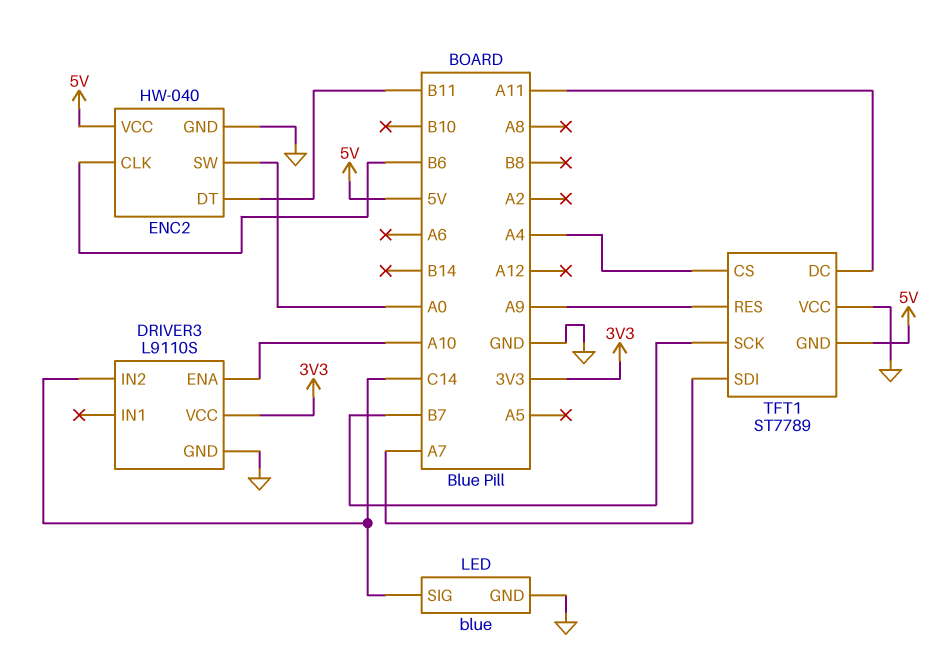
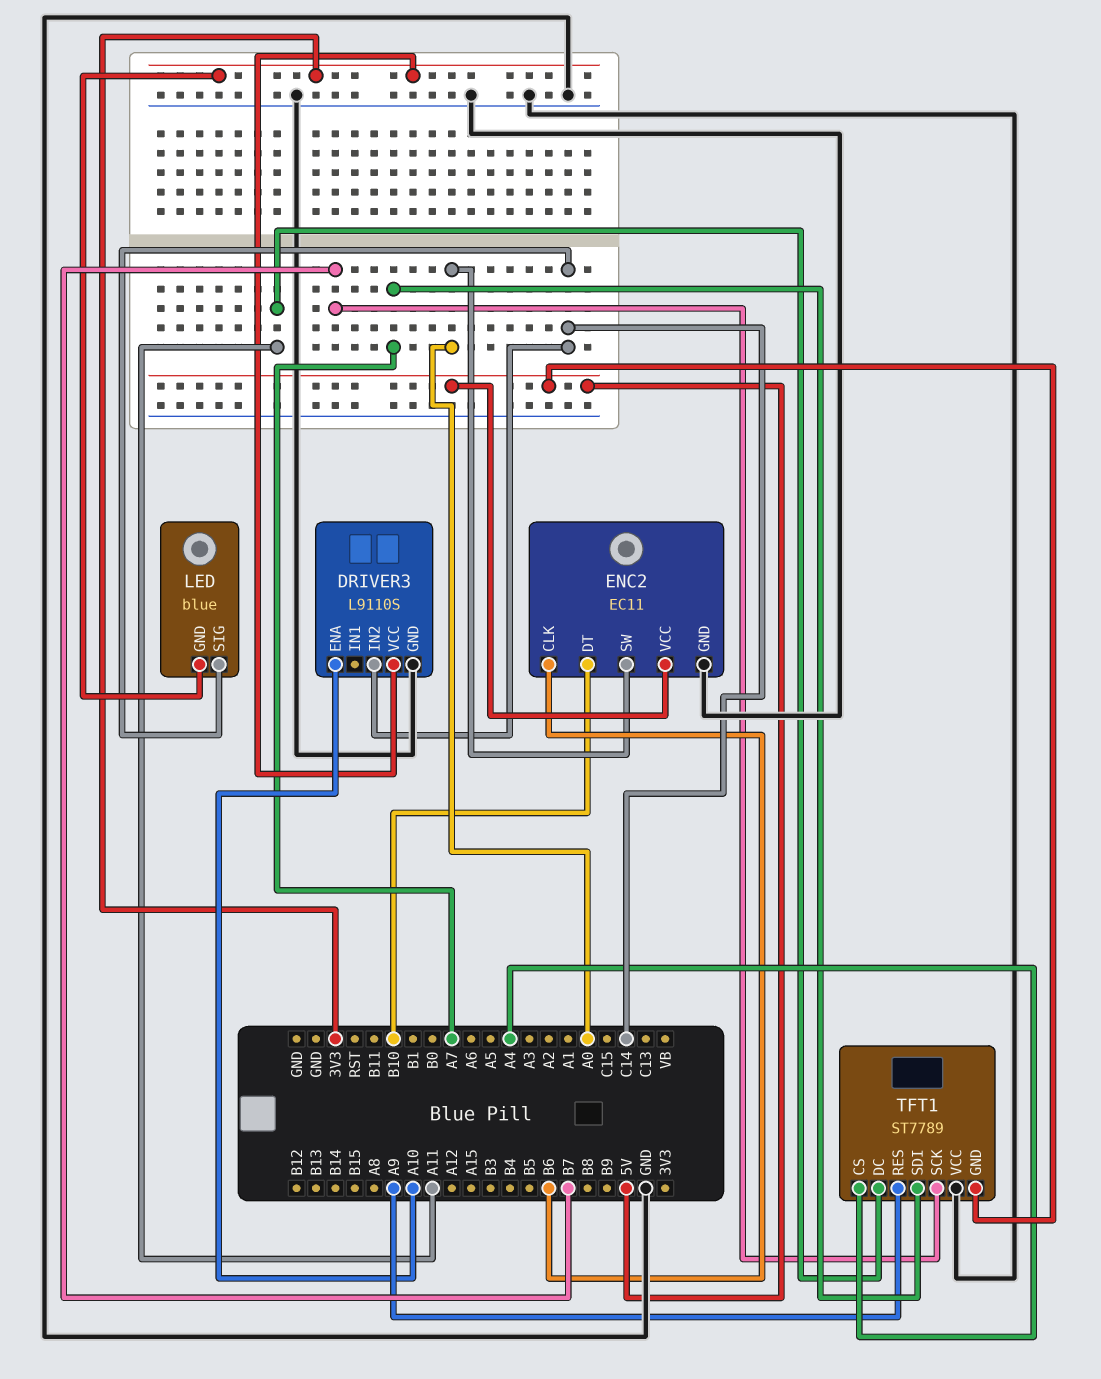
ENC2: HW-040 -> EC11
ENC2 pin DT: B11 -> B10
LED pin GND: GND -> 3V3

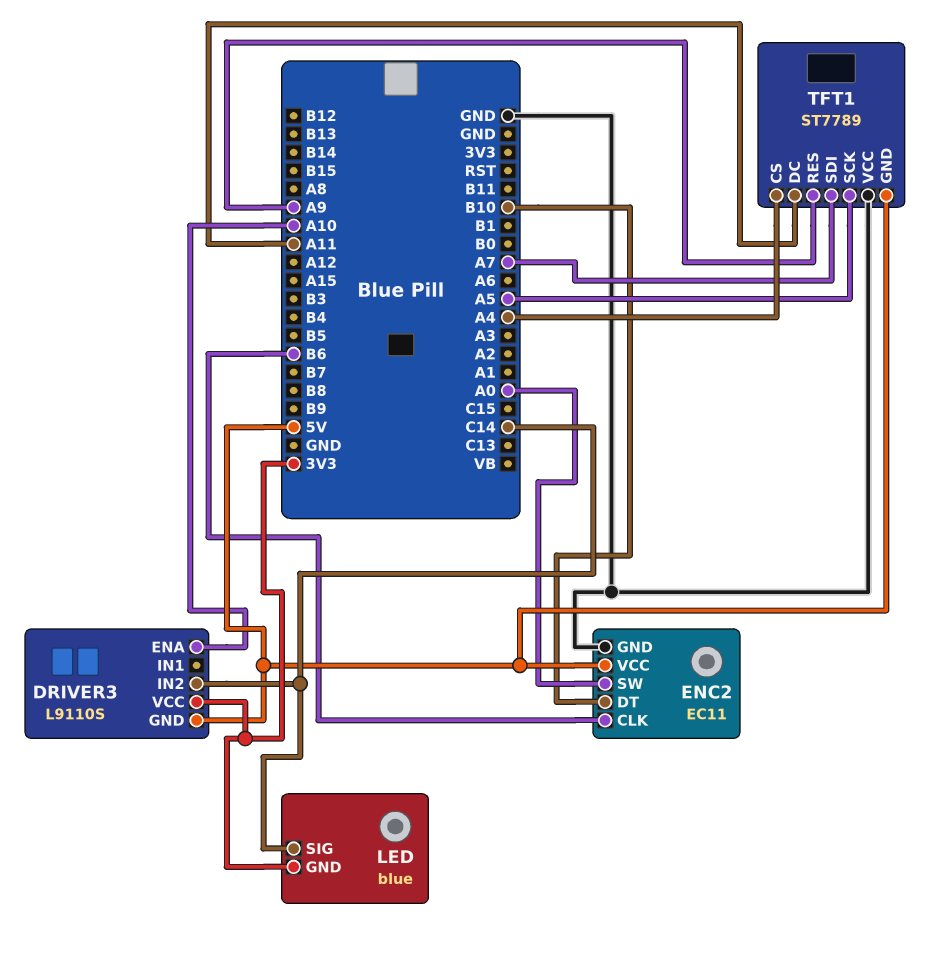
DRIVER3 pin GND: GND -> 5V
TFT1 pin SCK: B7 -> A5

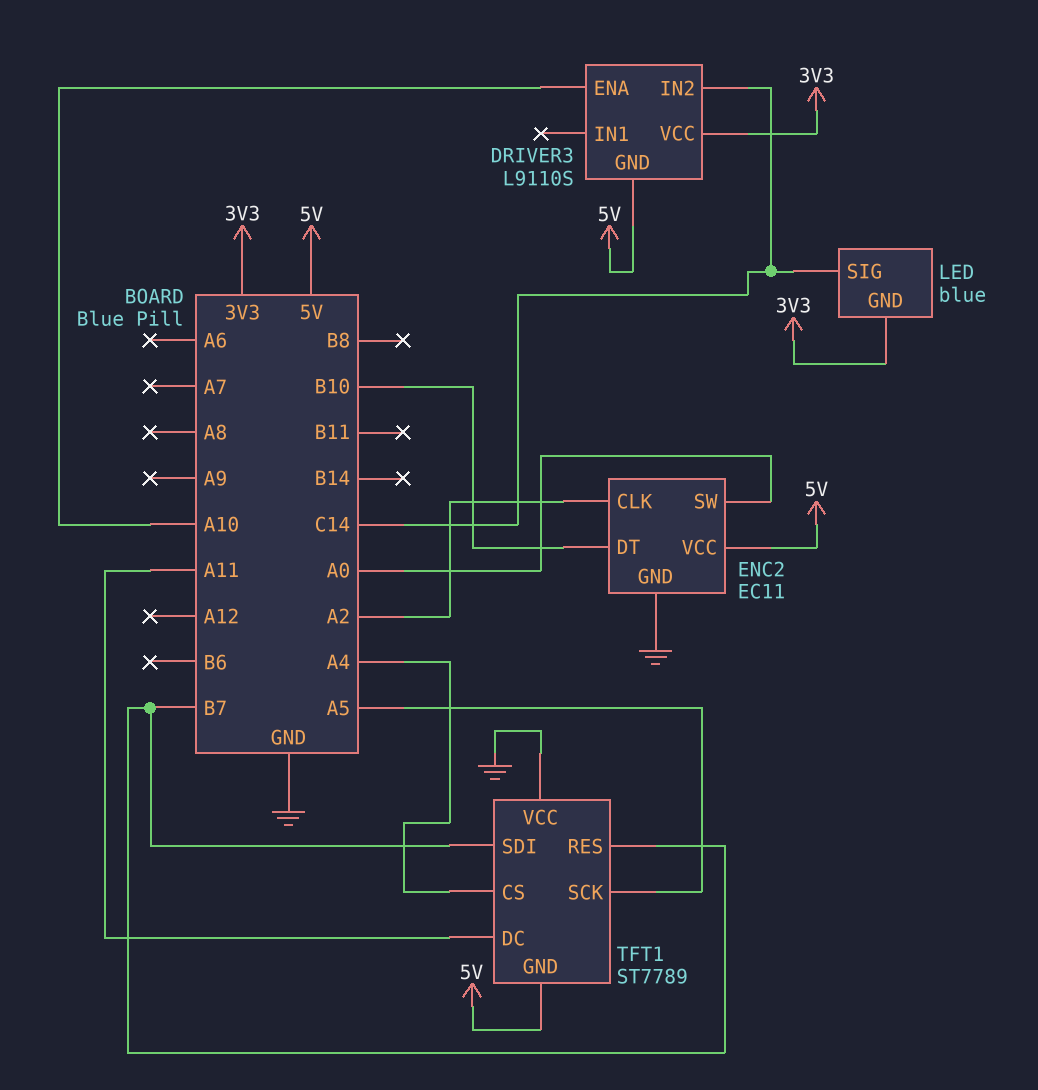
ENC2 pin CLK: B6 -> A2
TFT1 pin RES: A9 -> B7
TFT1 pin SDI: A7 -> B7

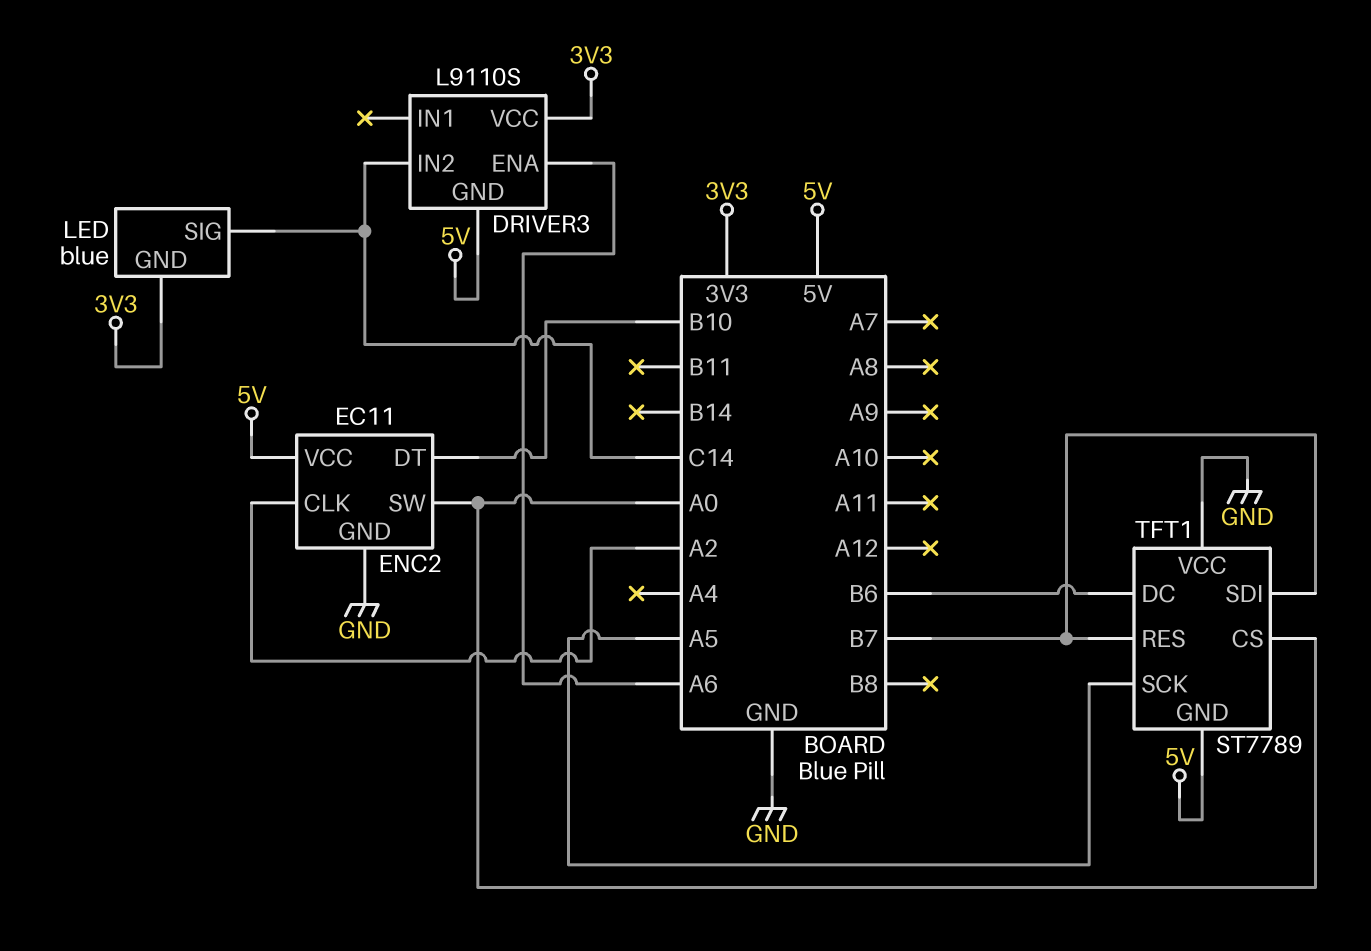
DRIVER3 pin ENA: A10 -> A6
TFT1 pin CS: A4 -> A0
TFT1 pin DC: A11 -> B6

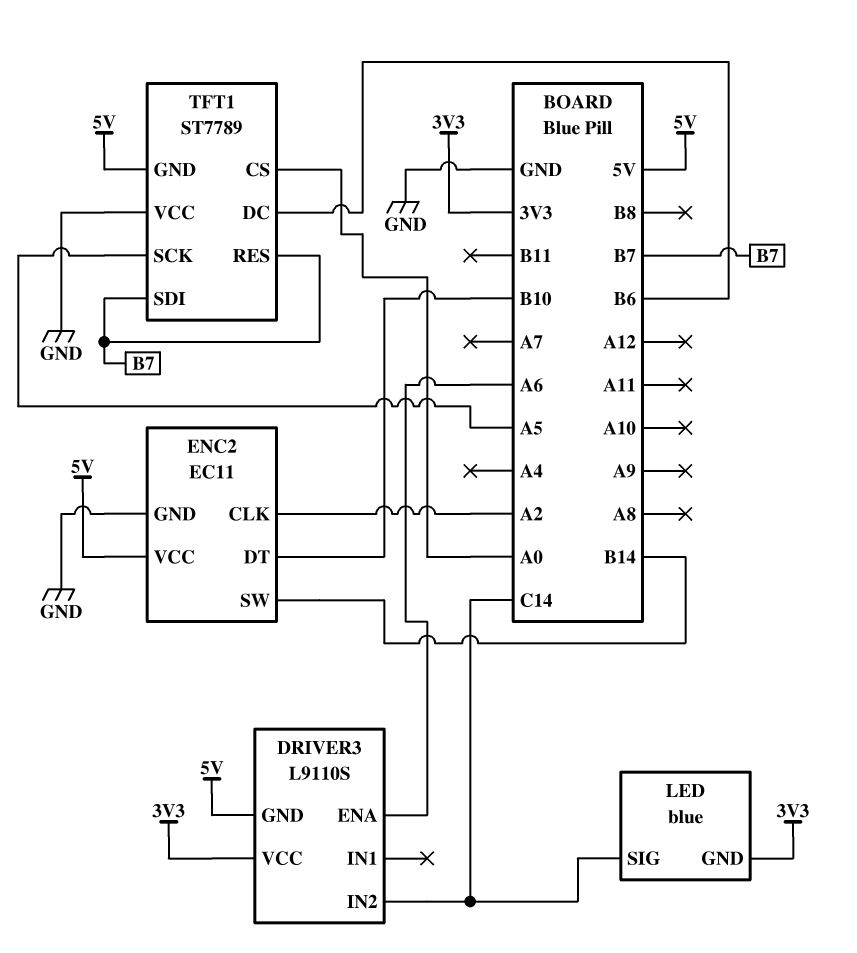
ENC2 pin SW: A0 -> B14

